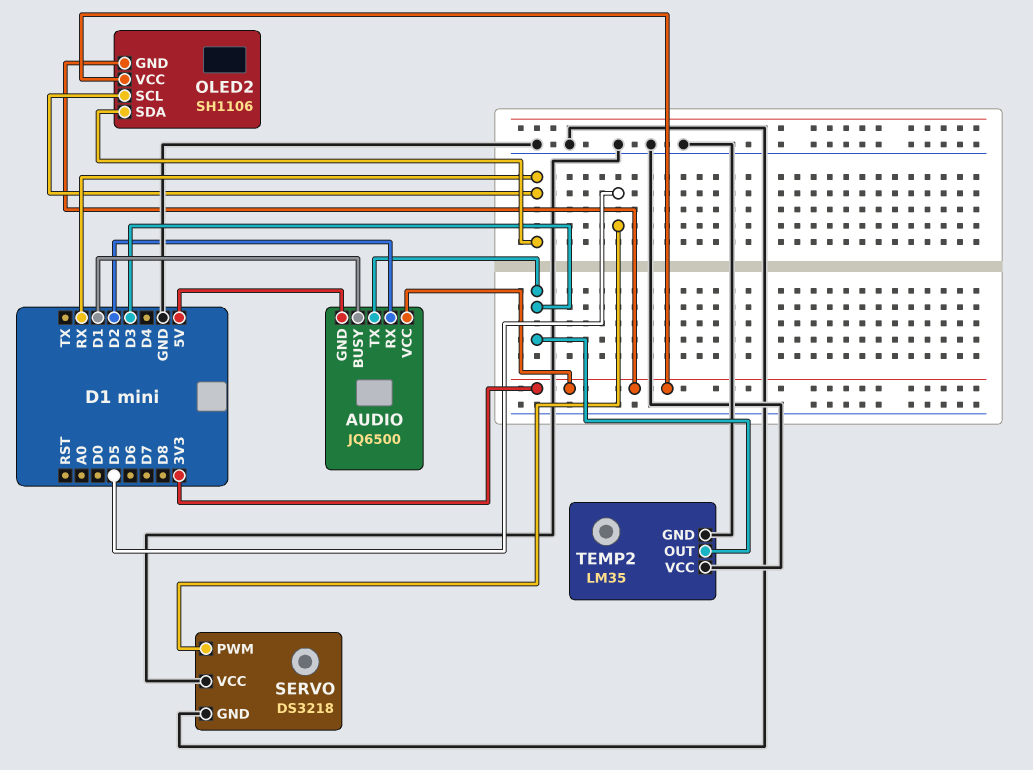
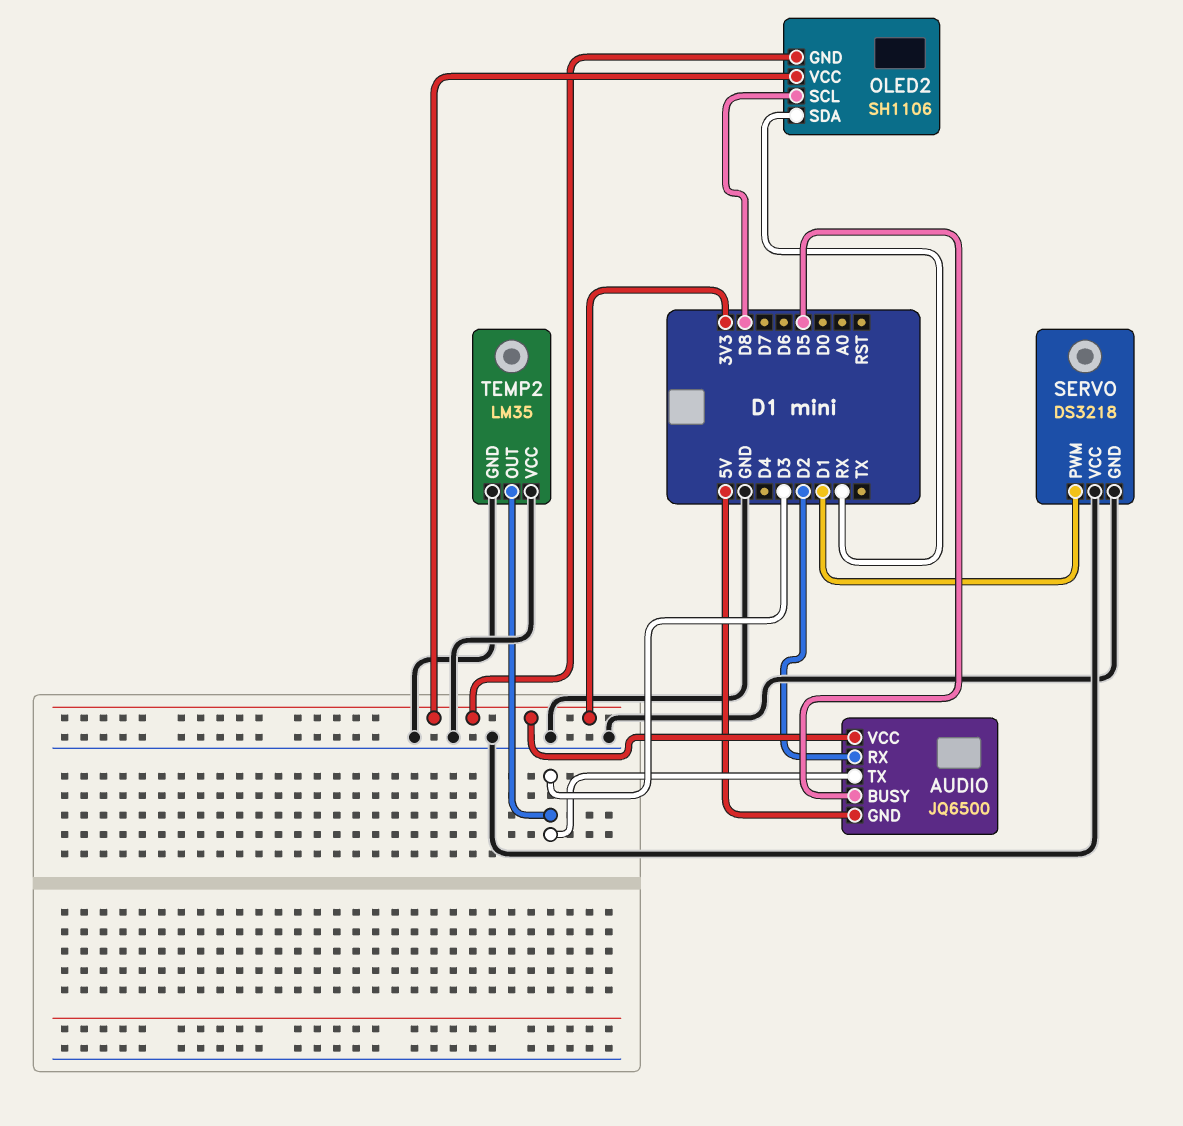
AUDIO pin BUSY: D1 -> D5
OLED2 pin SCL: RX -> D8
SERVO pin PWM: D5 -> D1

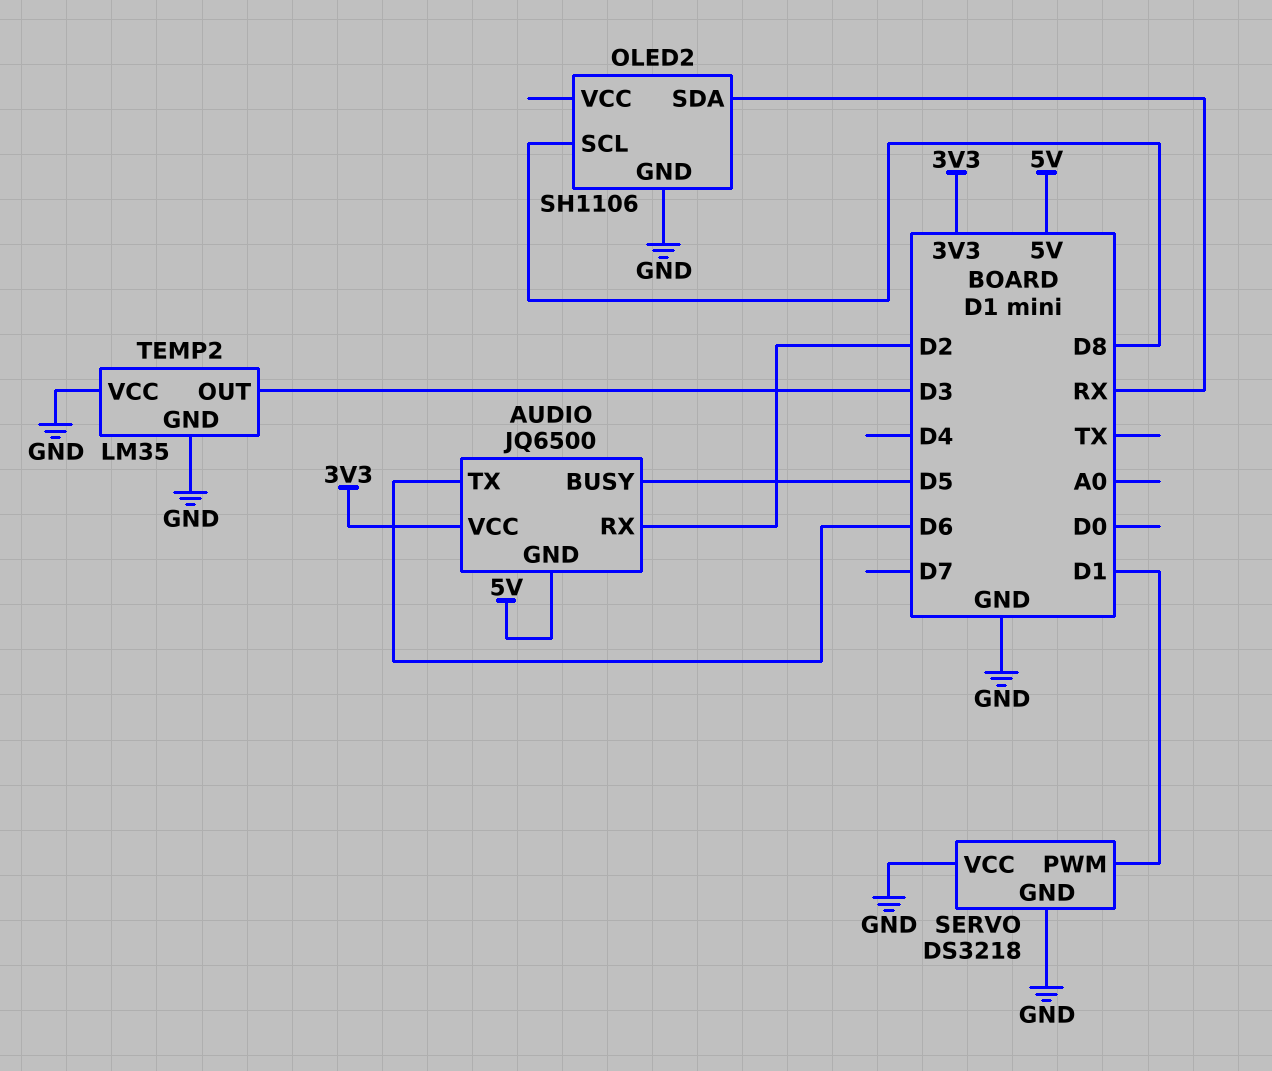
AUDIO pin TX: D3 -> D6
OLED2 pin GND: 3V3 -> GND
OLED2 pin VCC: 3V3 -> none

